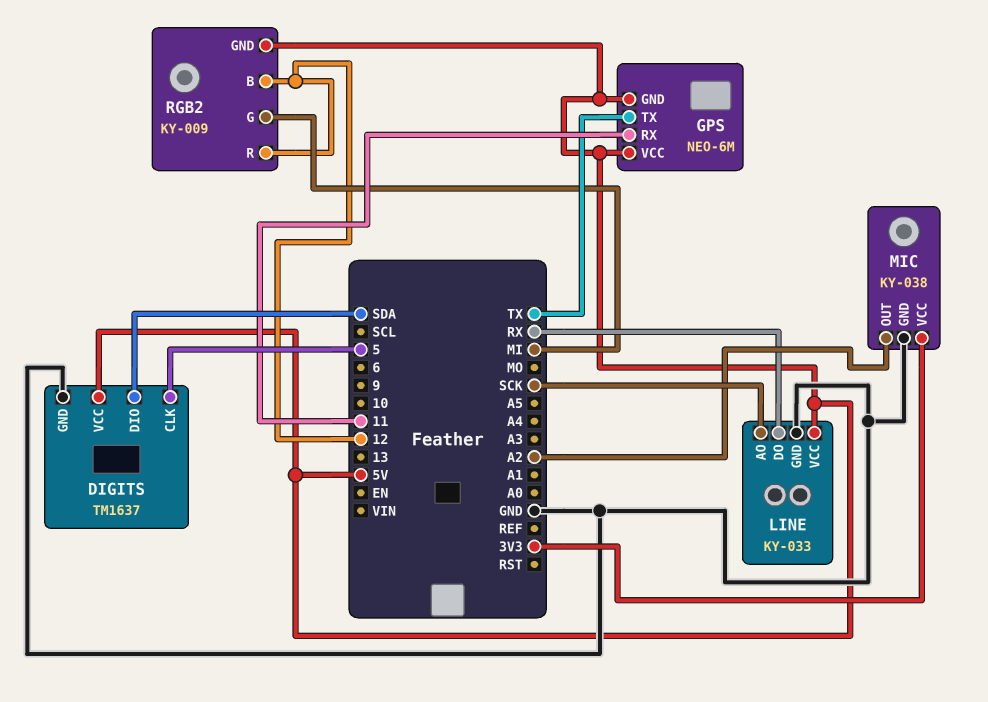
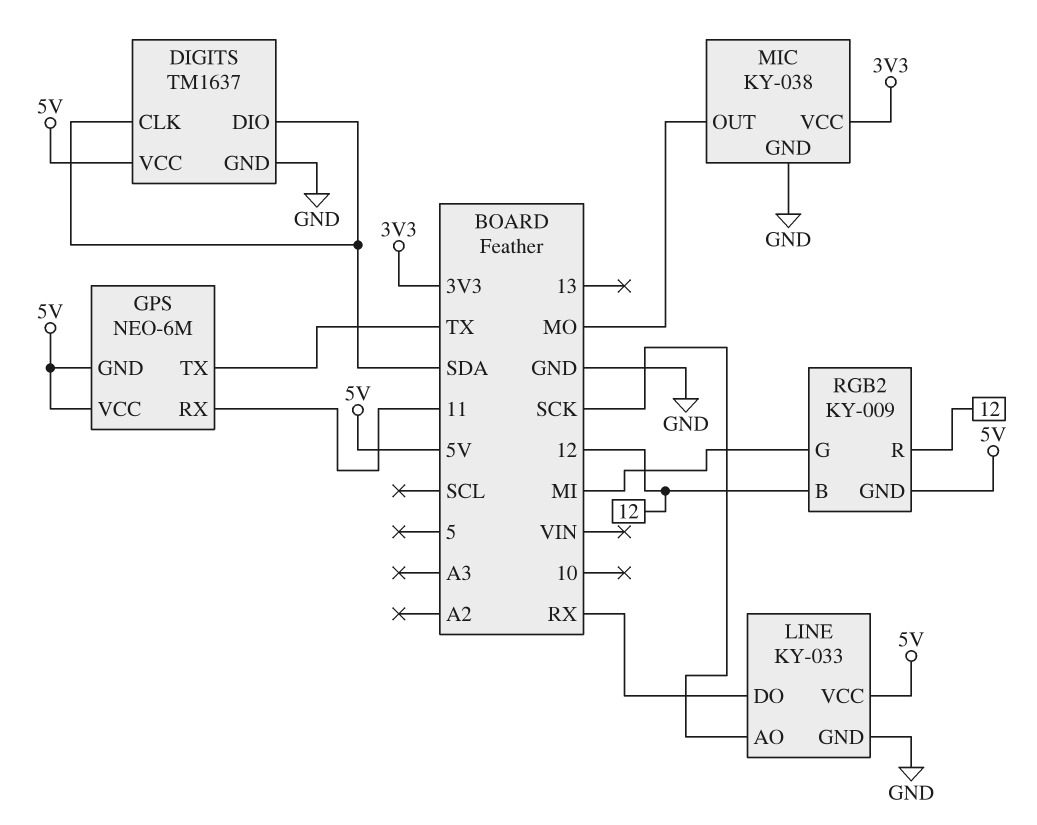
DIGITS pin CLK: 5 -> SDA
MIC pin OUT: A2 -> MO

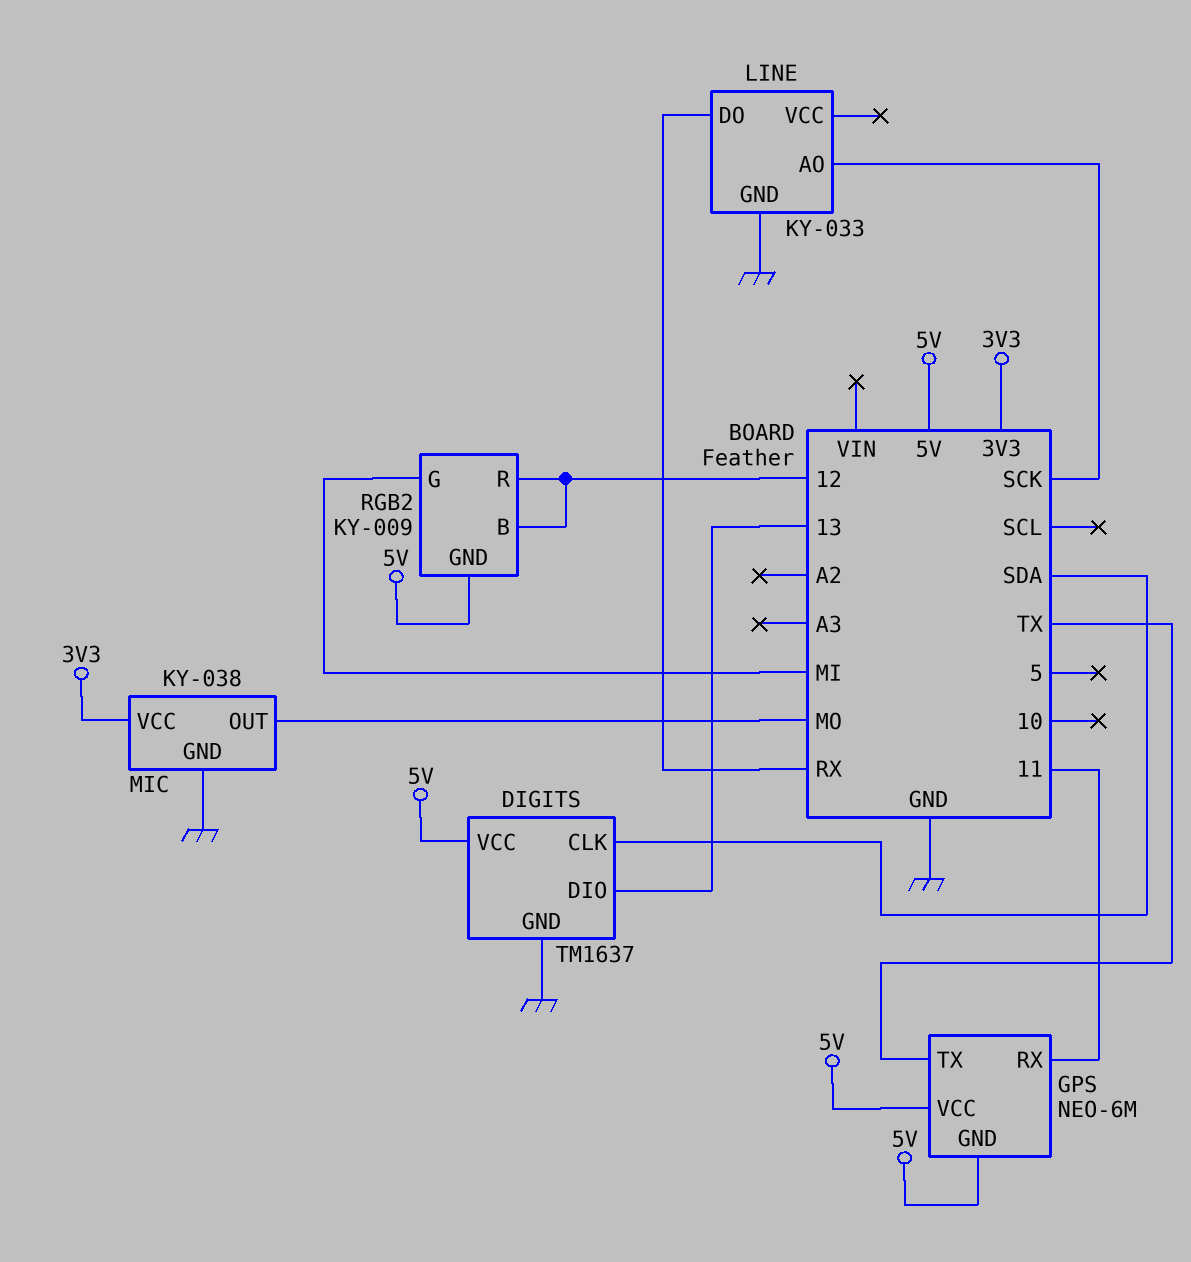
DIGITS pin DIO: SDA -> 13
LINE pin VCC: 5V -> none

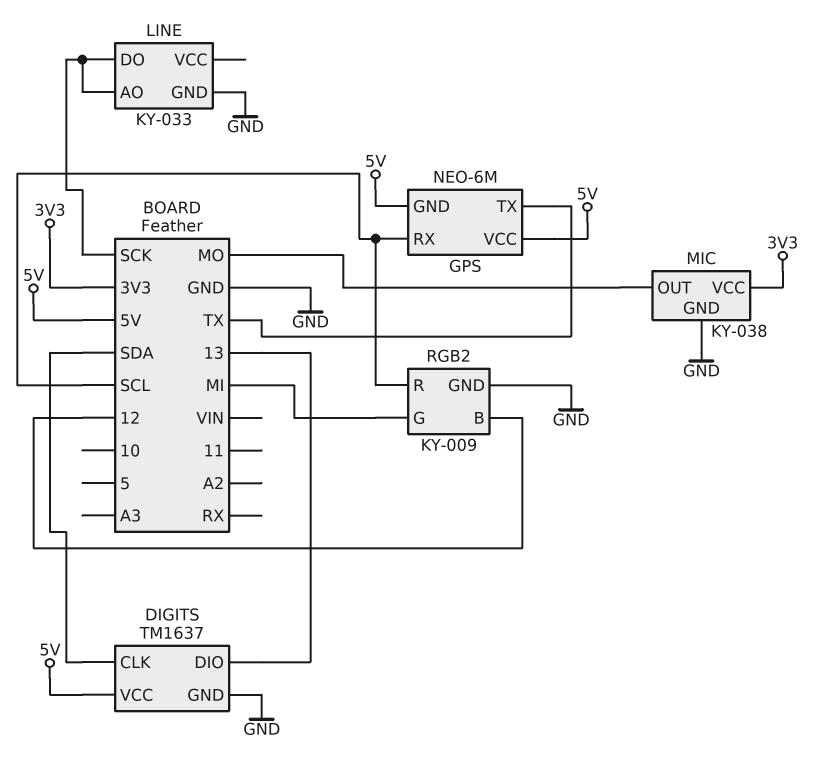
GPS pin RX: 11 -> SCL
LINE pin DO: RX -> SCK
RGB2 pin GND: 5V -> GND
RGB2 pin R: 12 -> SCL

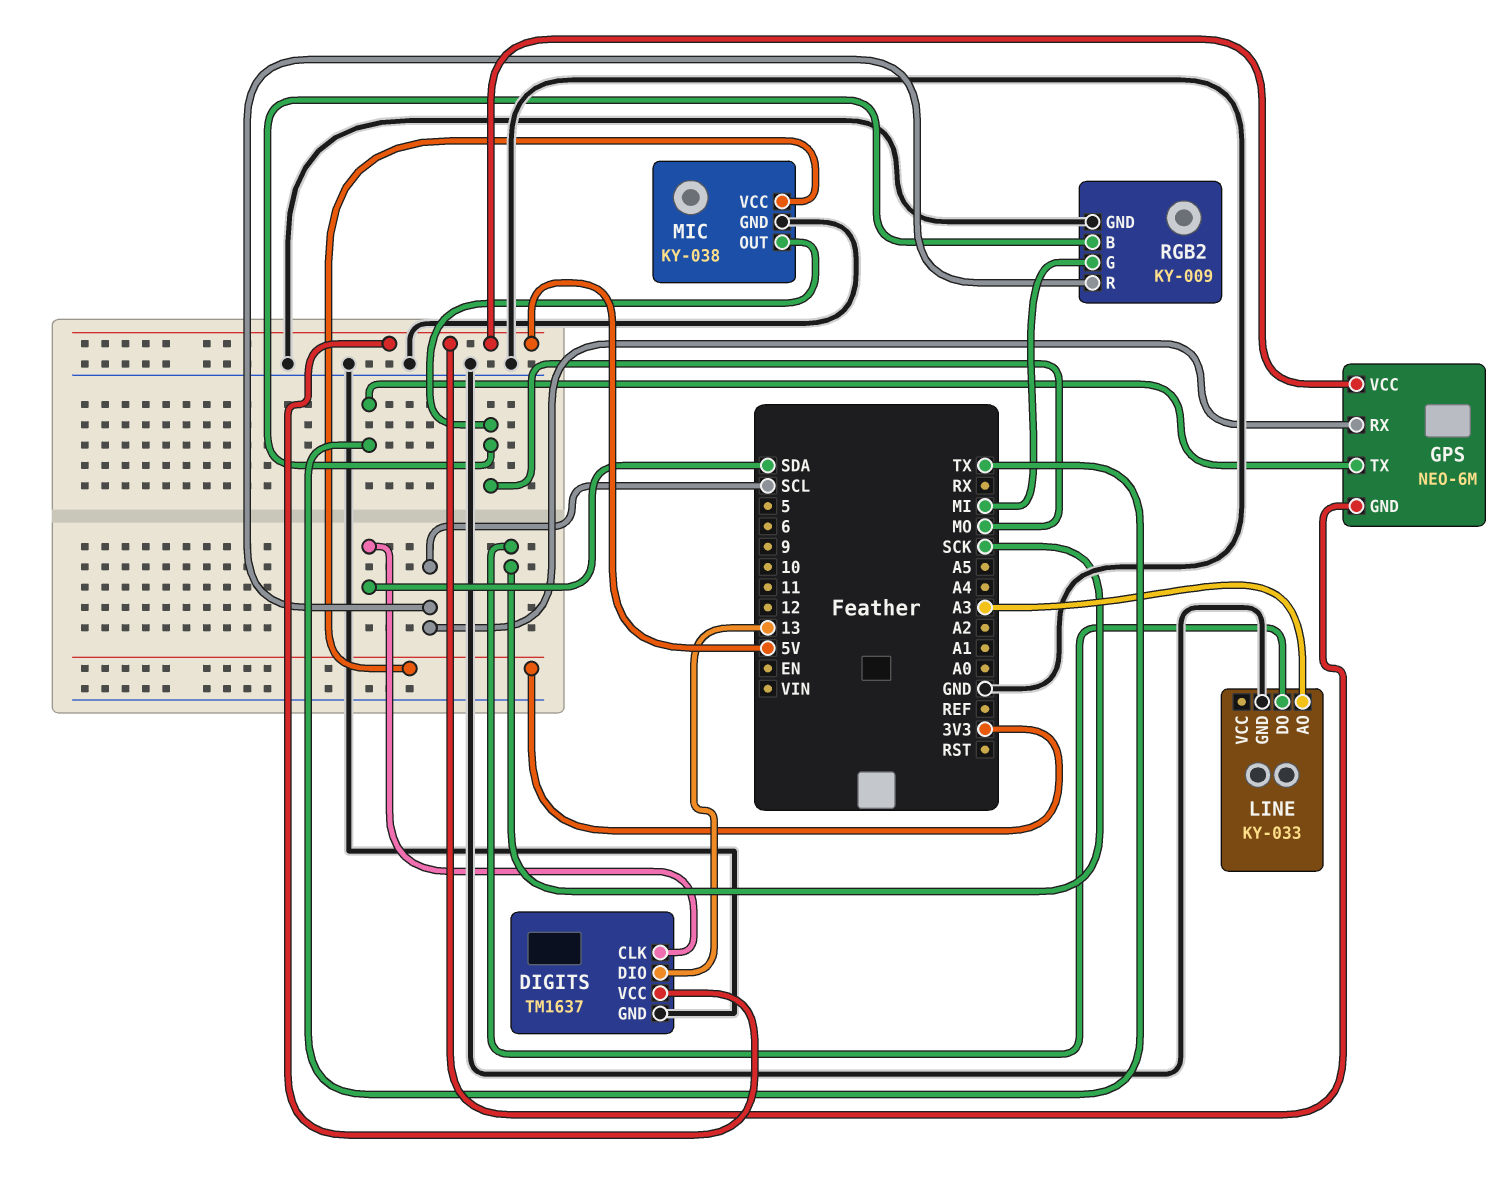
LINE pin AO: SCK -> A3
RGB2 pin B: 12 -> MO

